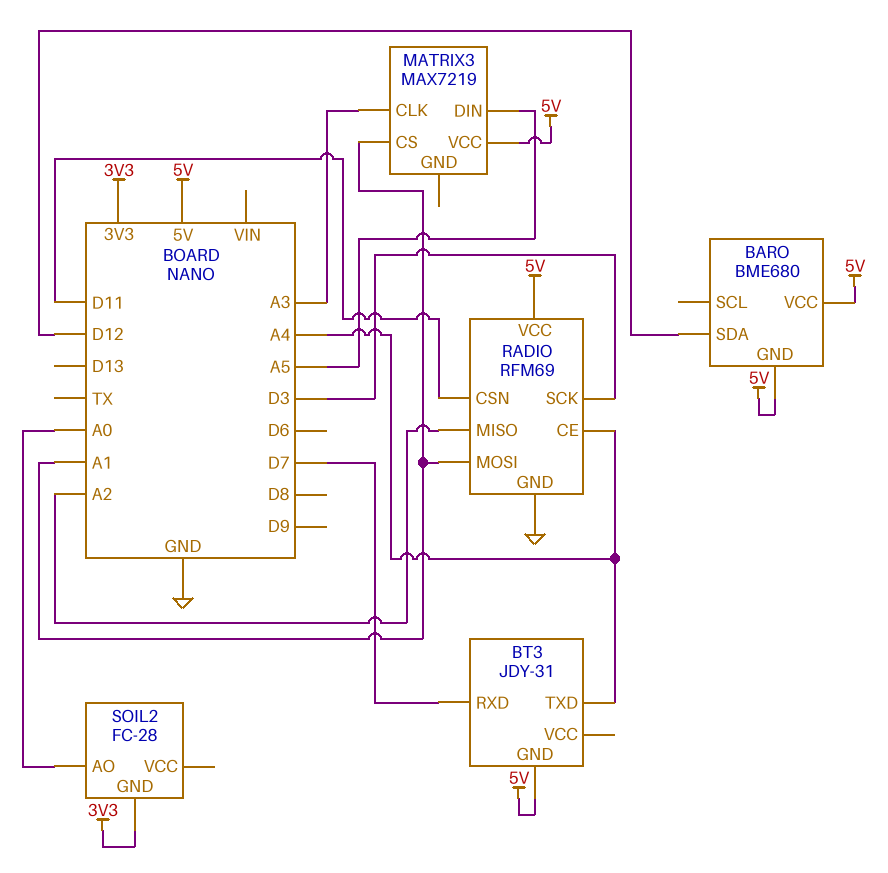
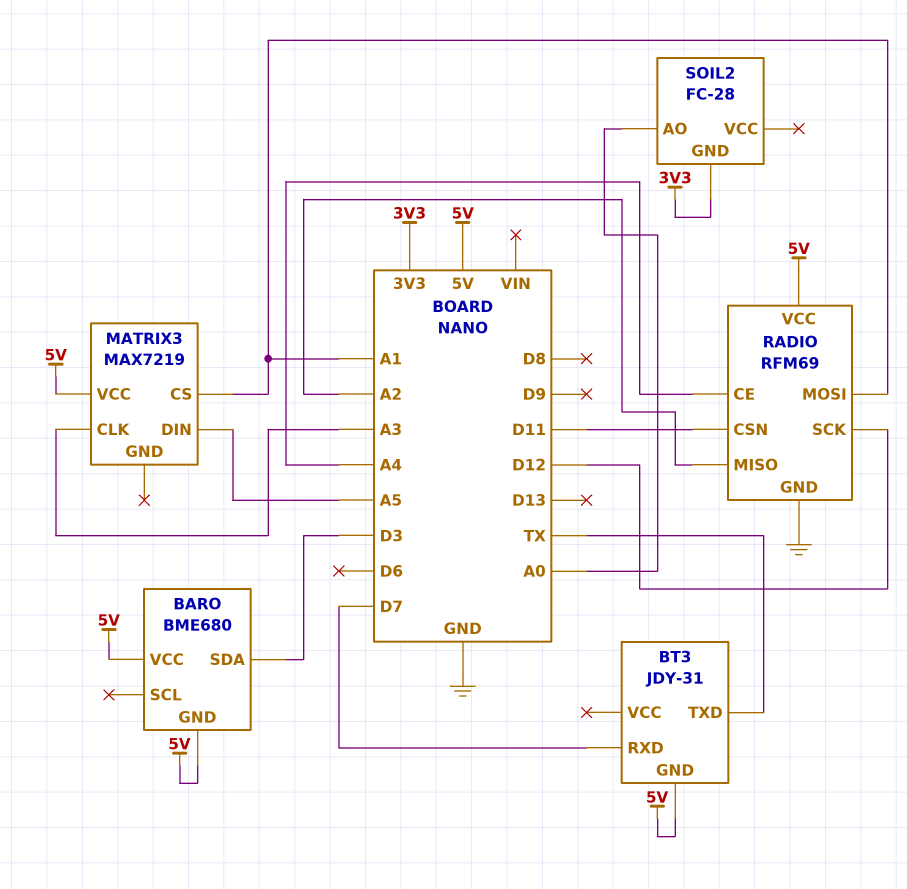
BARO pin SDA: D12 -> D3
BT3 pin TXD: A4 -> TX
RADIO pin SCK: D3 -> D12

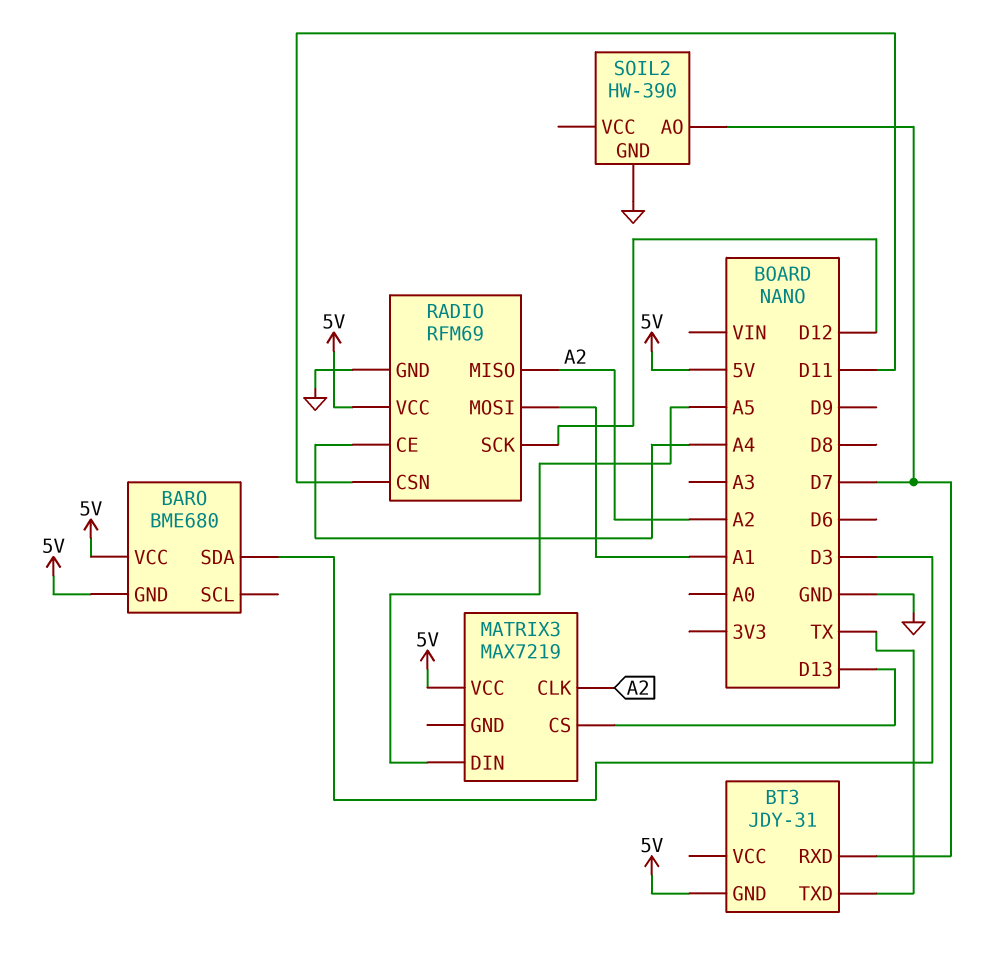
MATRIX3 pin CLK: A3 -> A2
MATRIX3 pin CS: A1 -> D13
SOIL2: FC-28 -> HW-390
SOIL2 pin AO: A0 -> D7
SOIL2 pin GND: 3V3 -> GND

